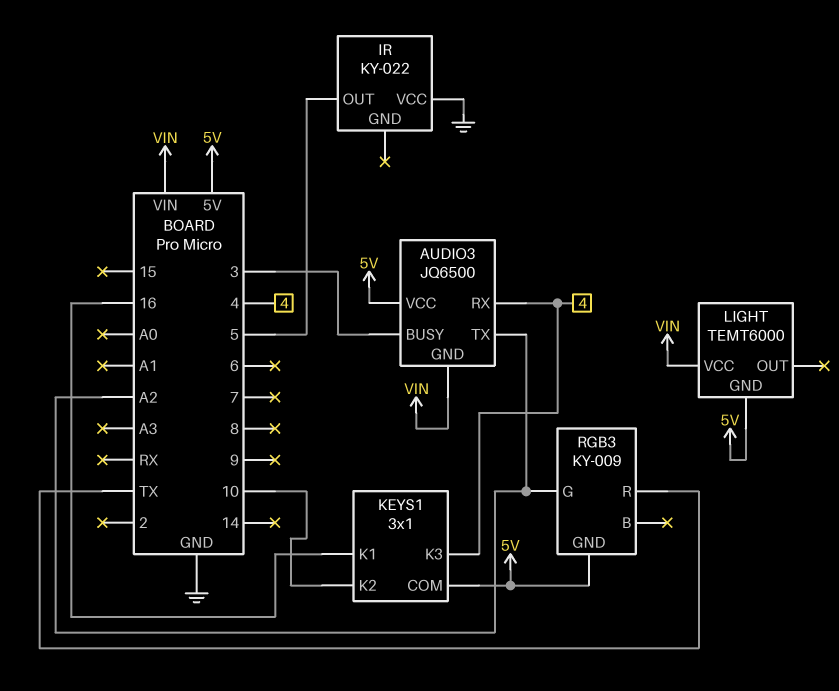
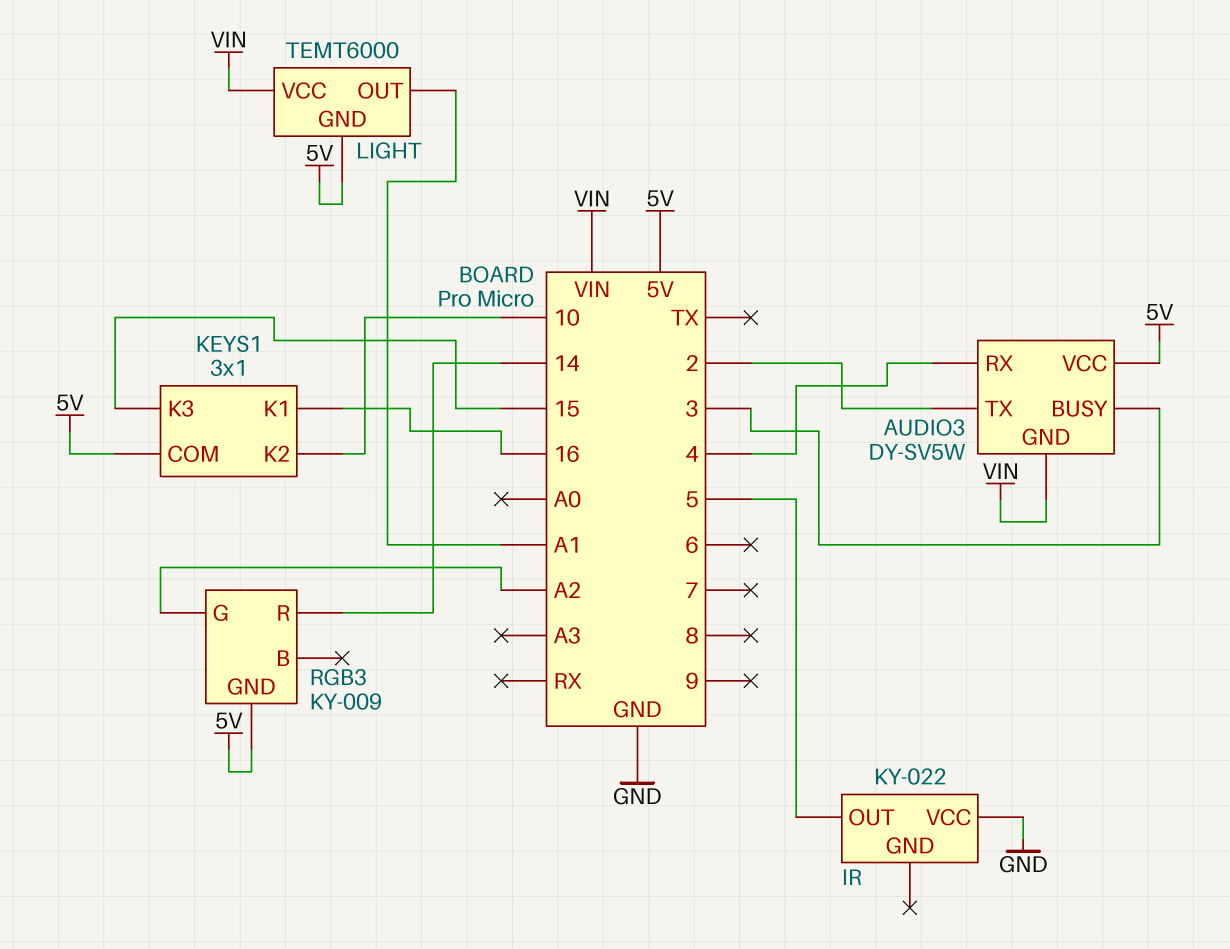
AUDIO3: JQ6500 -> DY-SV5W
AUDIO3 pin TX: A2 -> 2
KEYS1 pin K3: 4 -> 15
LIGHT pin OUT: none -> A1
RGB3 pin R: TX -> 14

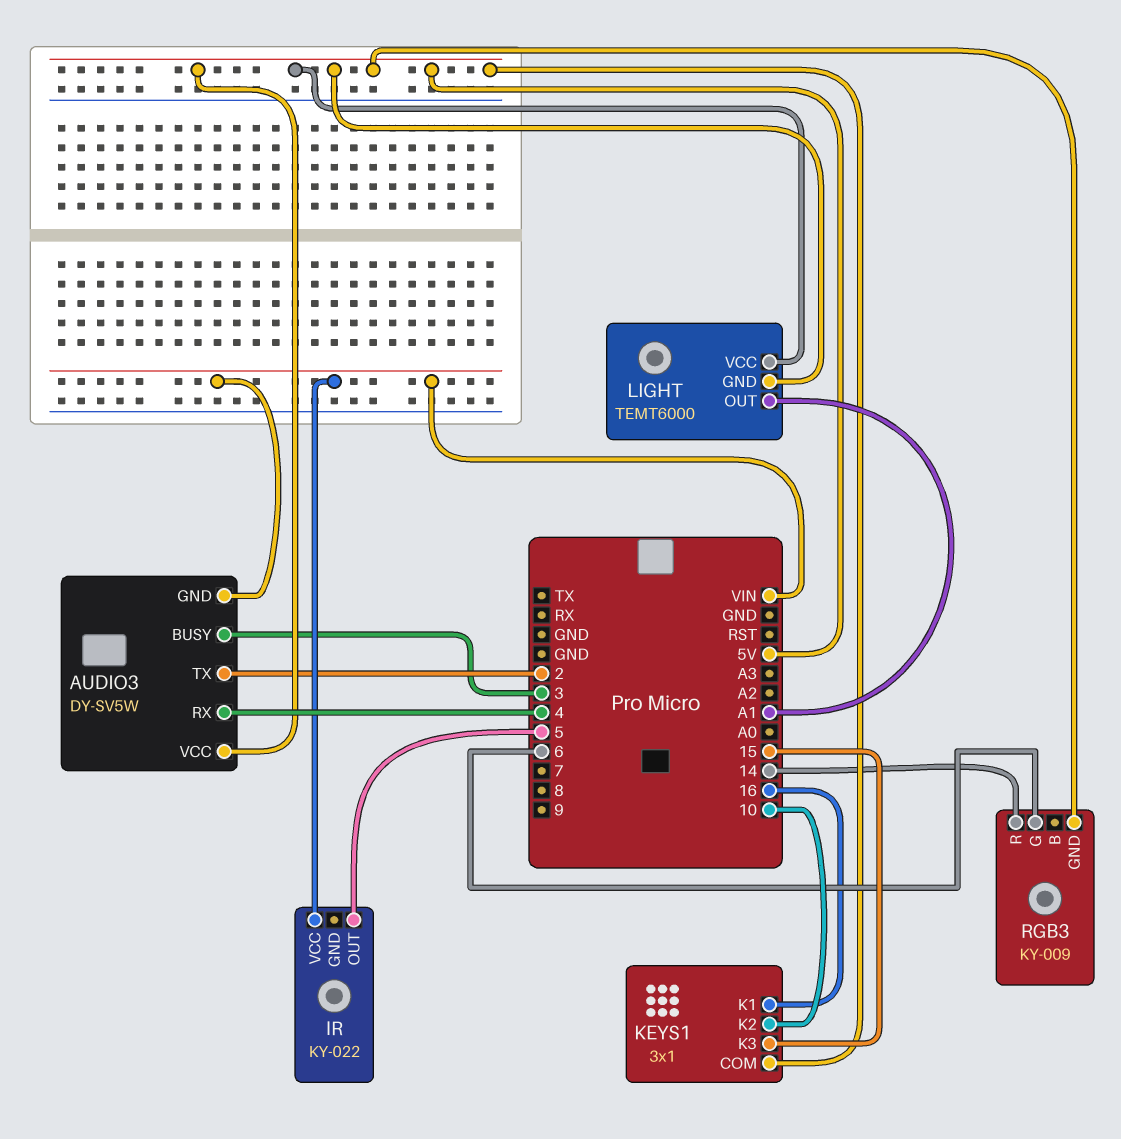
IR pin VCC: GND -> VIN
LIGHT pin VCC: VIN -> 5V
RGB3 pin G: A2 -> 6

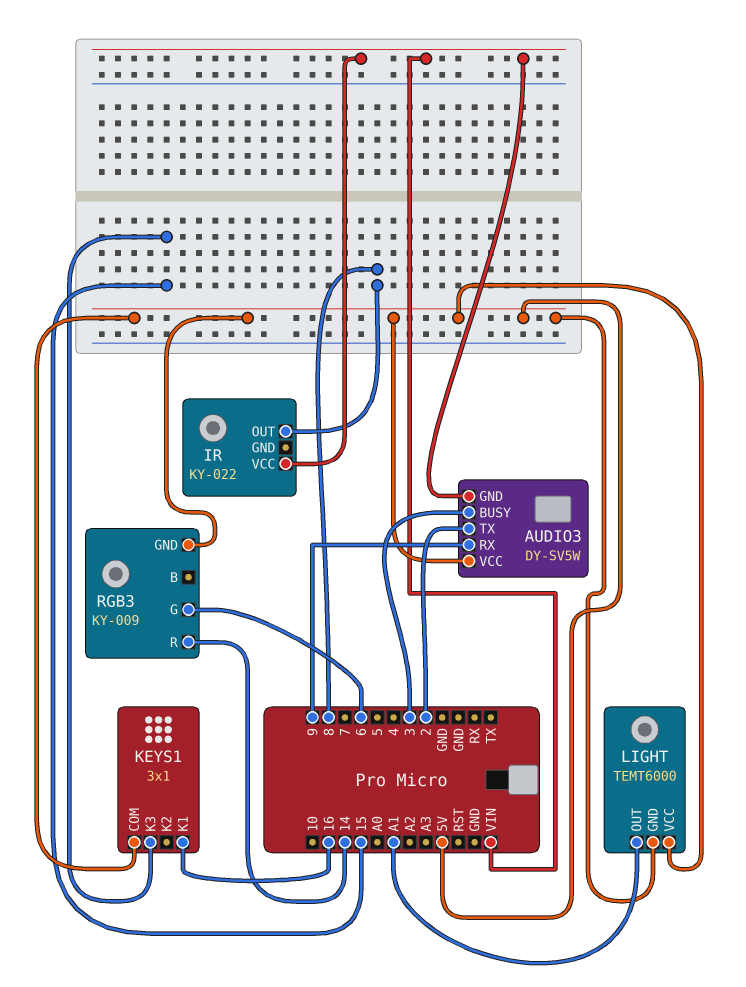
AUDIO3 pin RX: 4 -> 9
IR pin OUT: 5 -> 8
KEYS1 pin K2: 10 -> none

